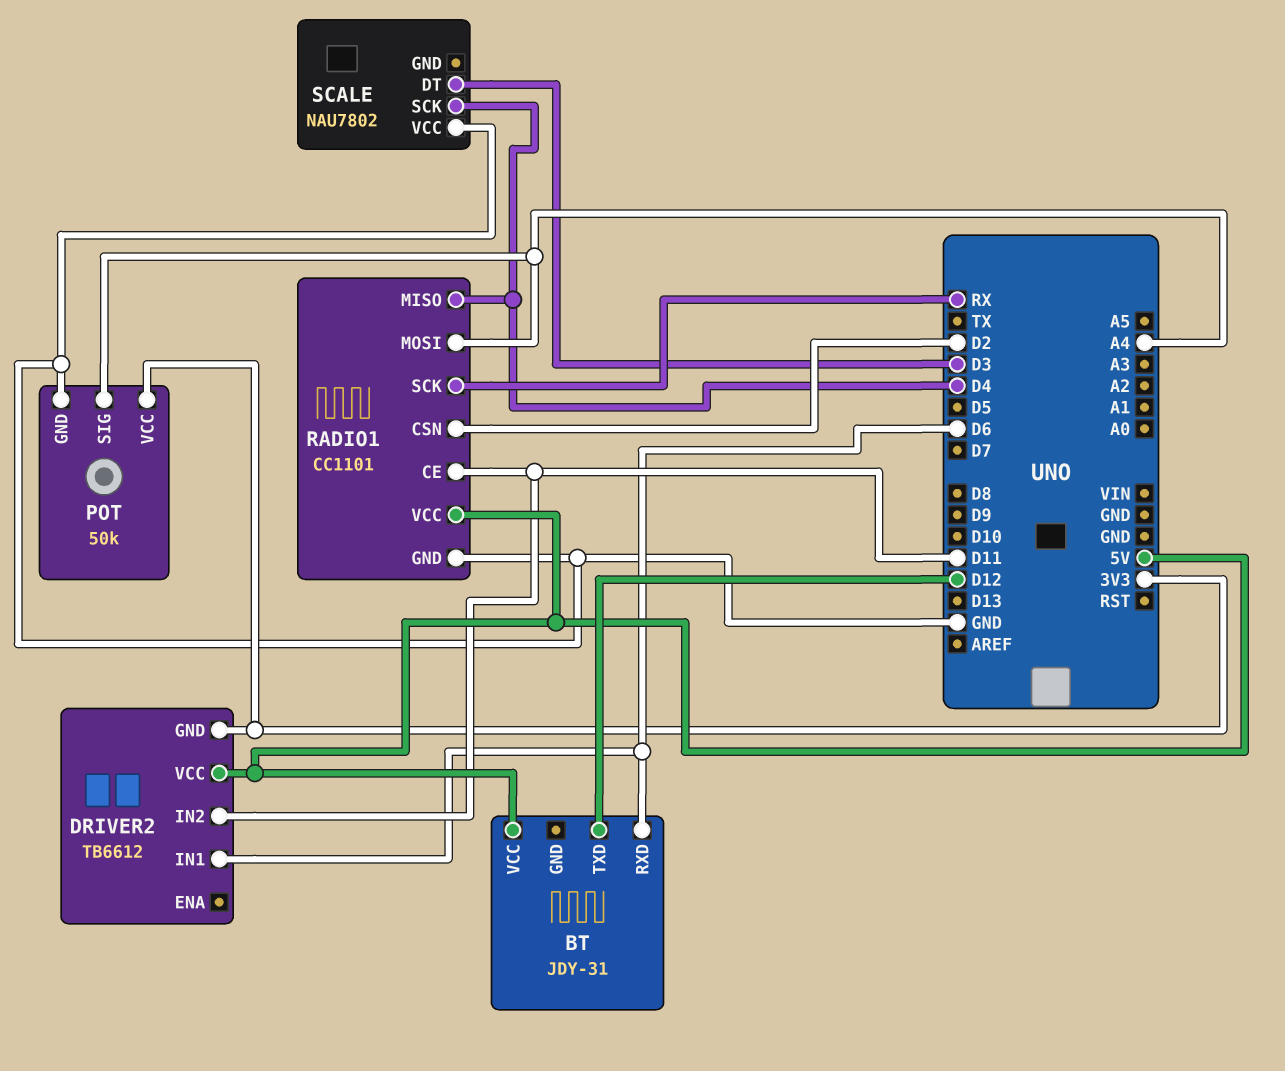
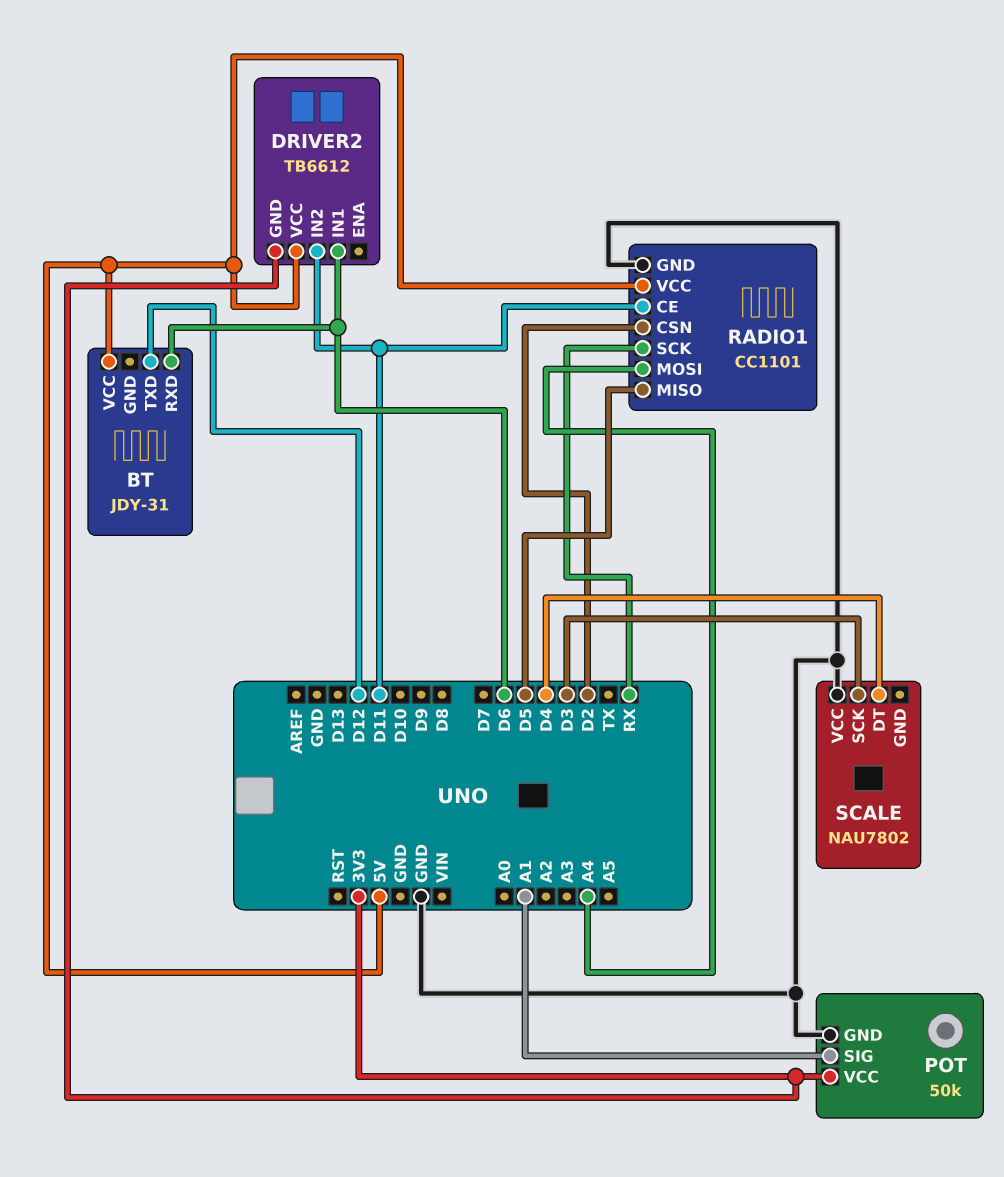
POT pin SIG: A4 -> A1
RADIO1 pin MISO: D4 -> D5
SCALE pin DT: D3 -> D4
SCALE pin SCK: D4 -> D3

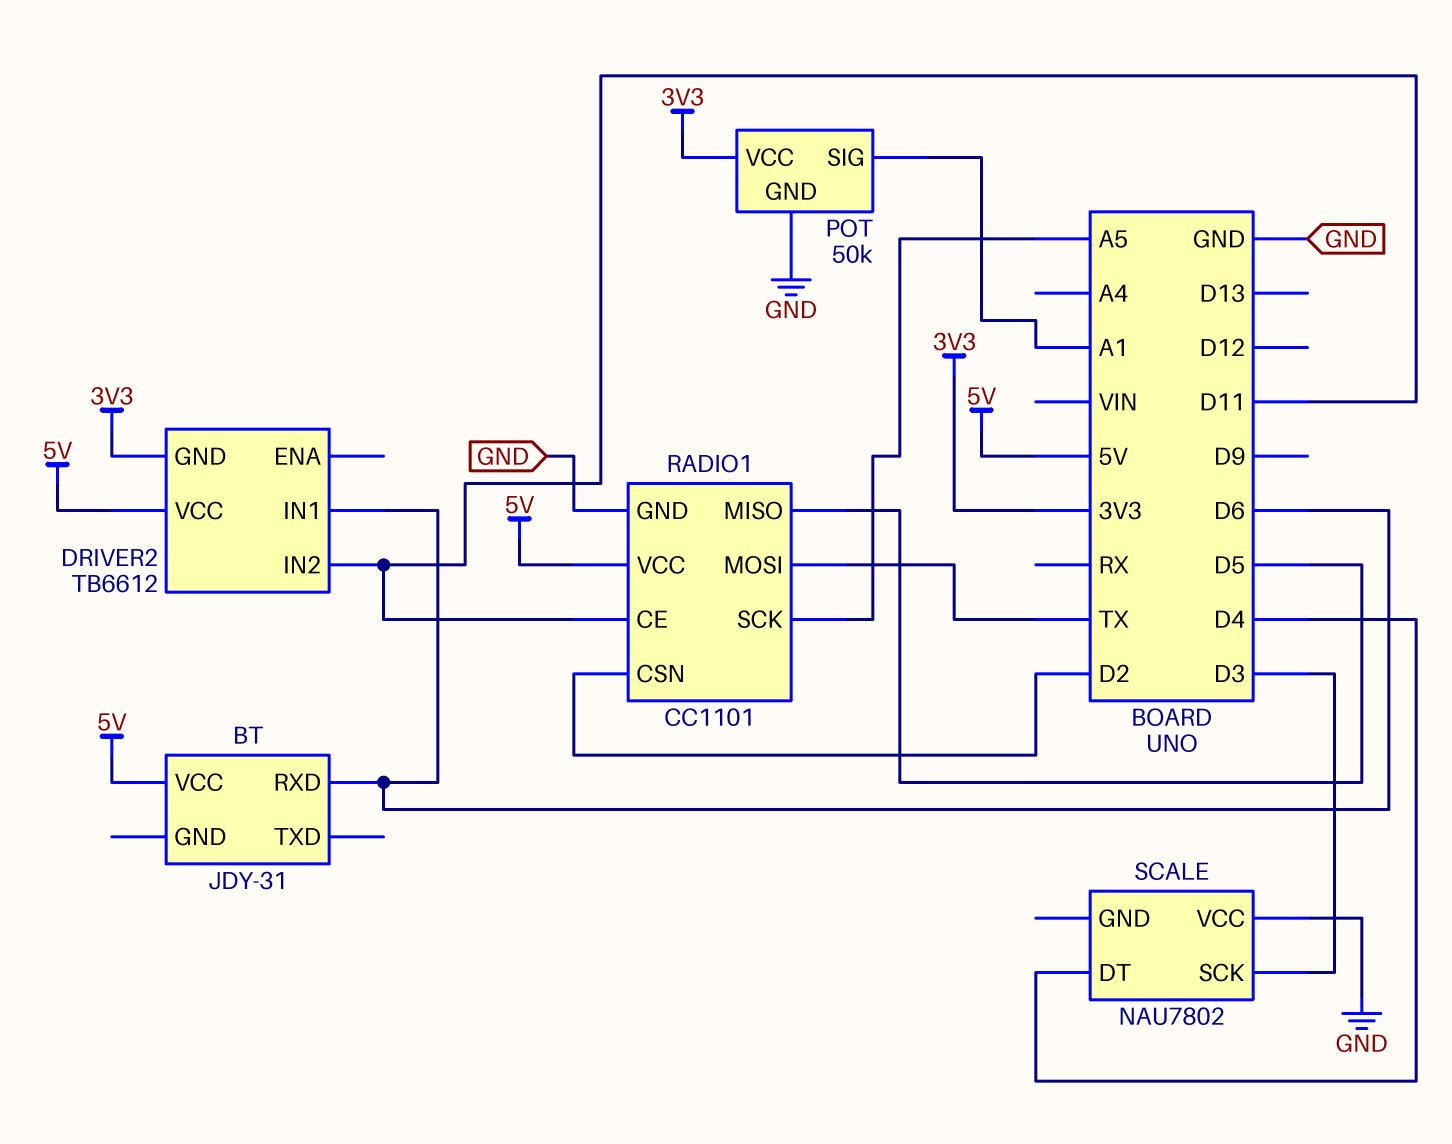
BT pin TXD: D12 -> none
RADIO1 pin MOSI: A4 -> TX
RADIO1 pin SCK: RX -> A5

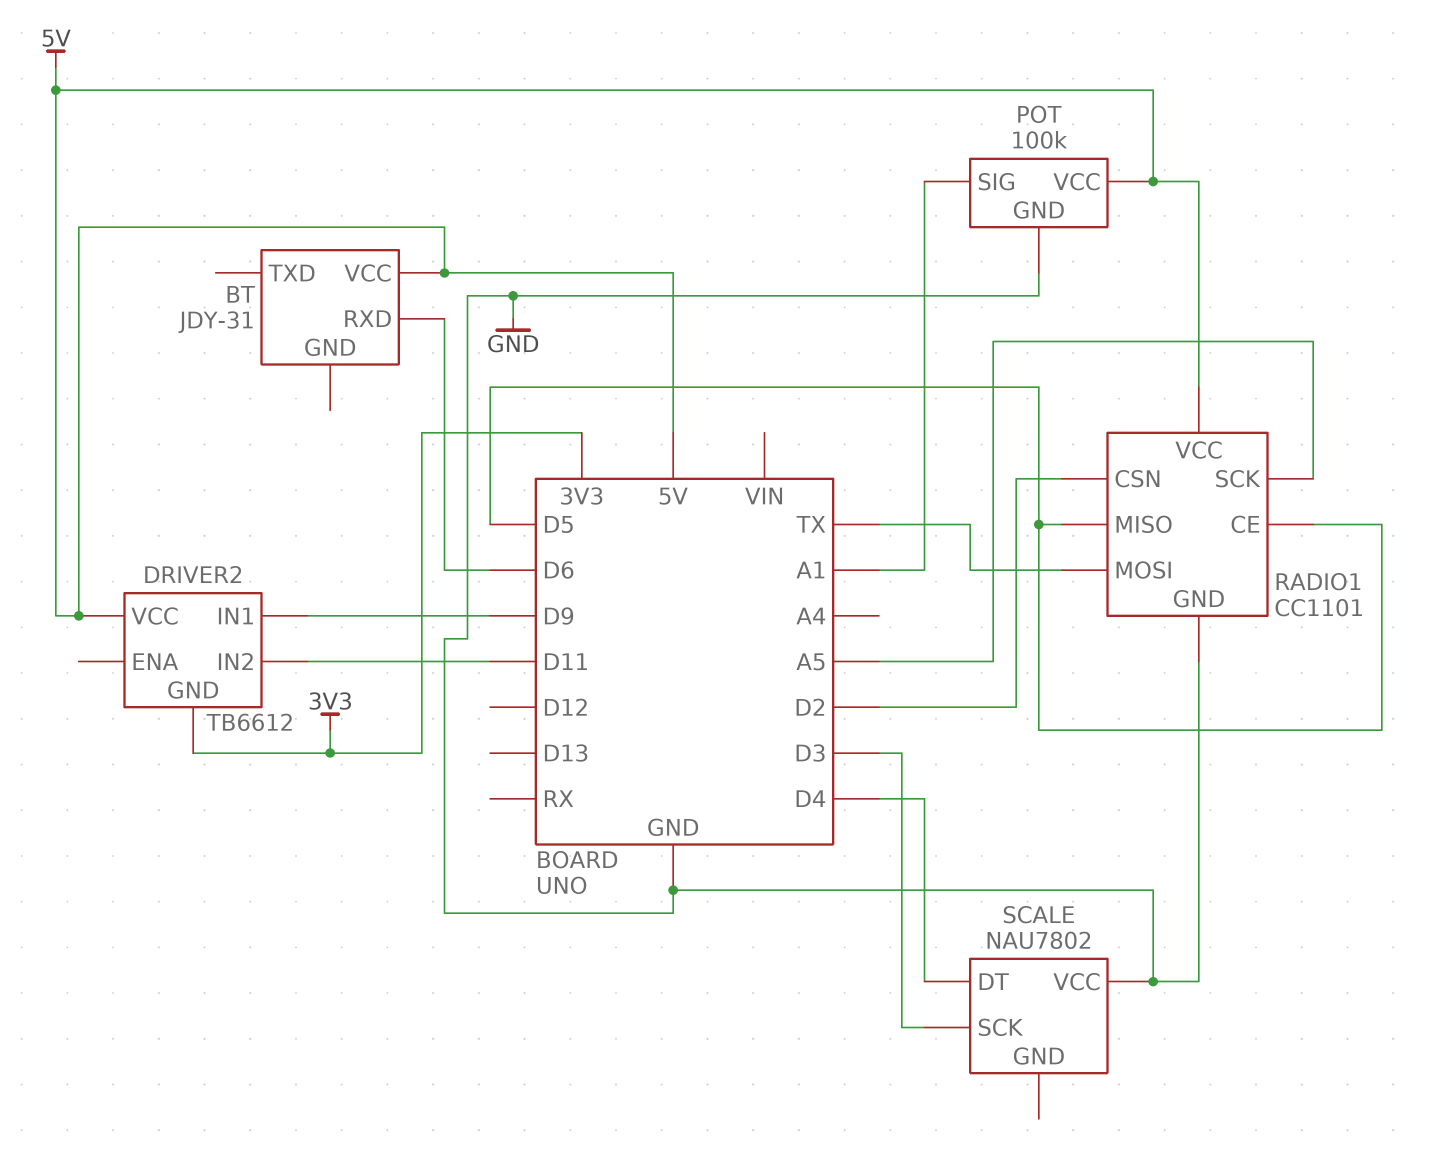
DRIVER2 pin IN1: D6 -> D9
POT: 50k -> 100k
POT pin VCC: 3V3 -> 5V
RADIO1 pin CE: D11 -> D5

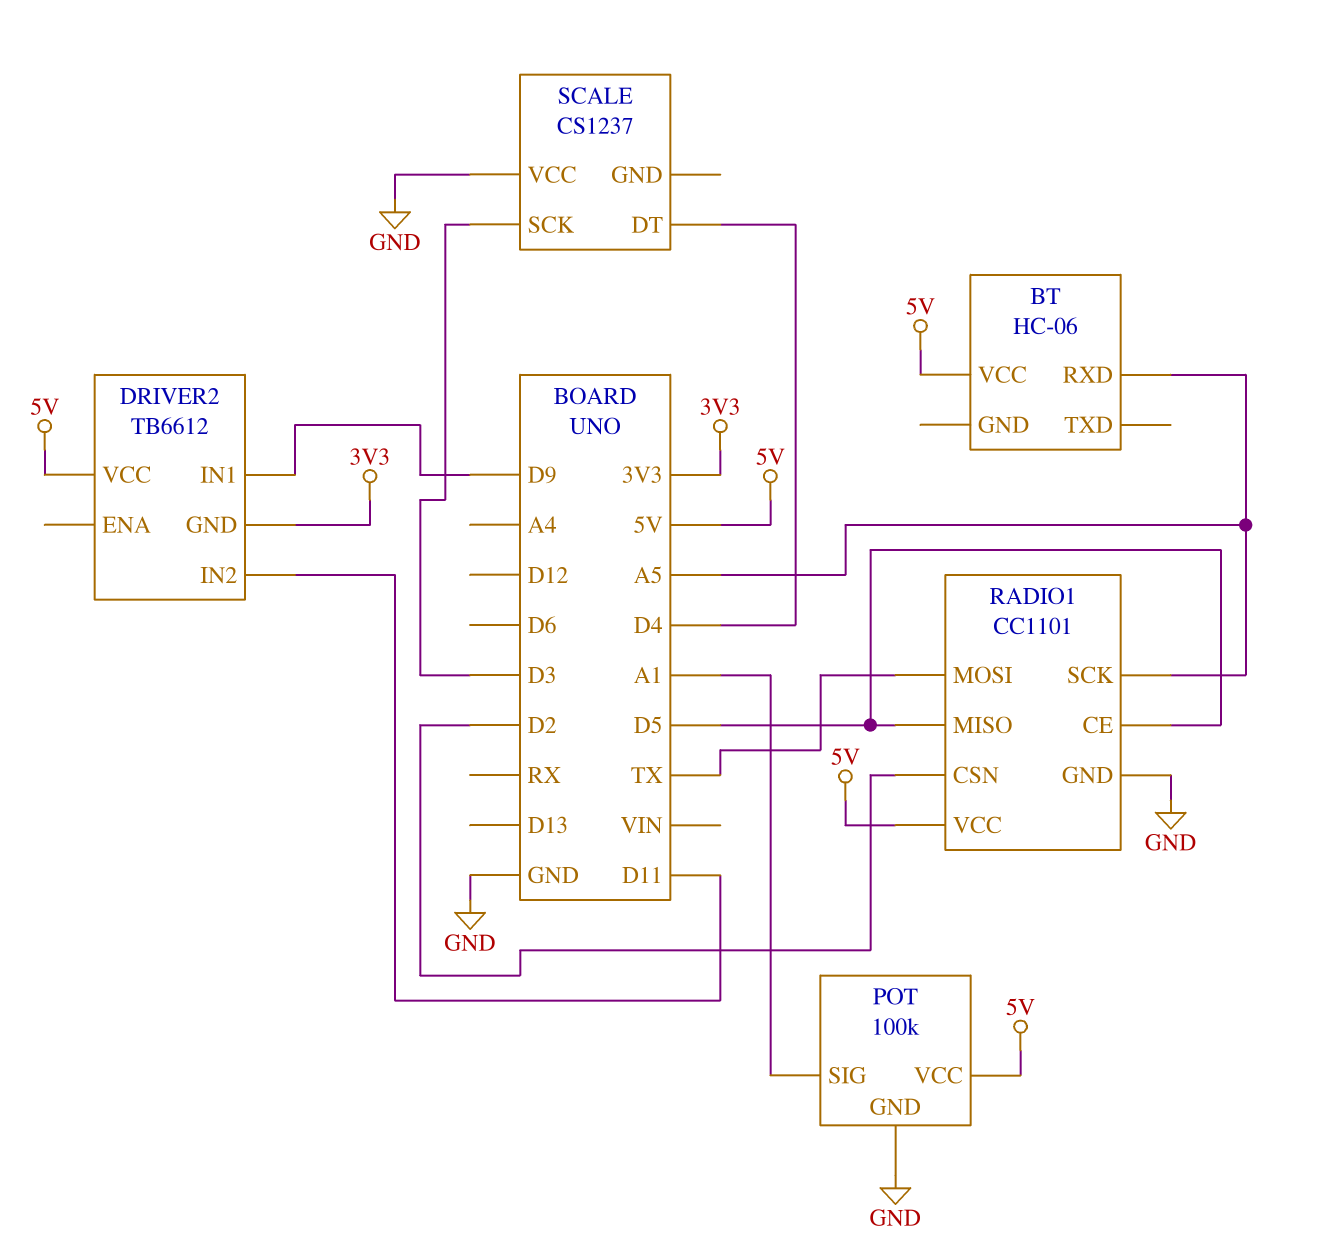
BT: JDY-31 -> HC-06
BT pin RXD: D6 -> A5
SCALE: NAU7802 -> CS1237

